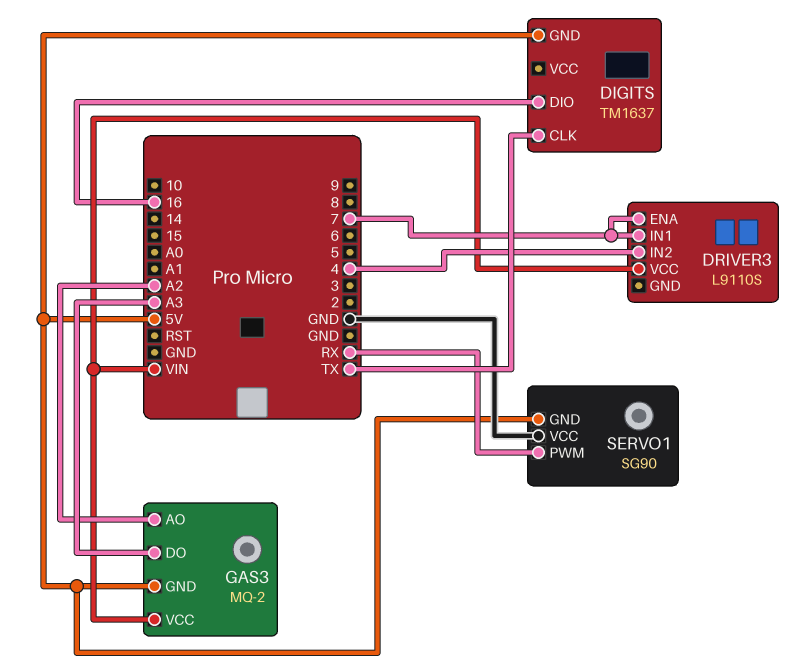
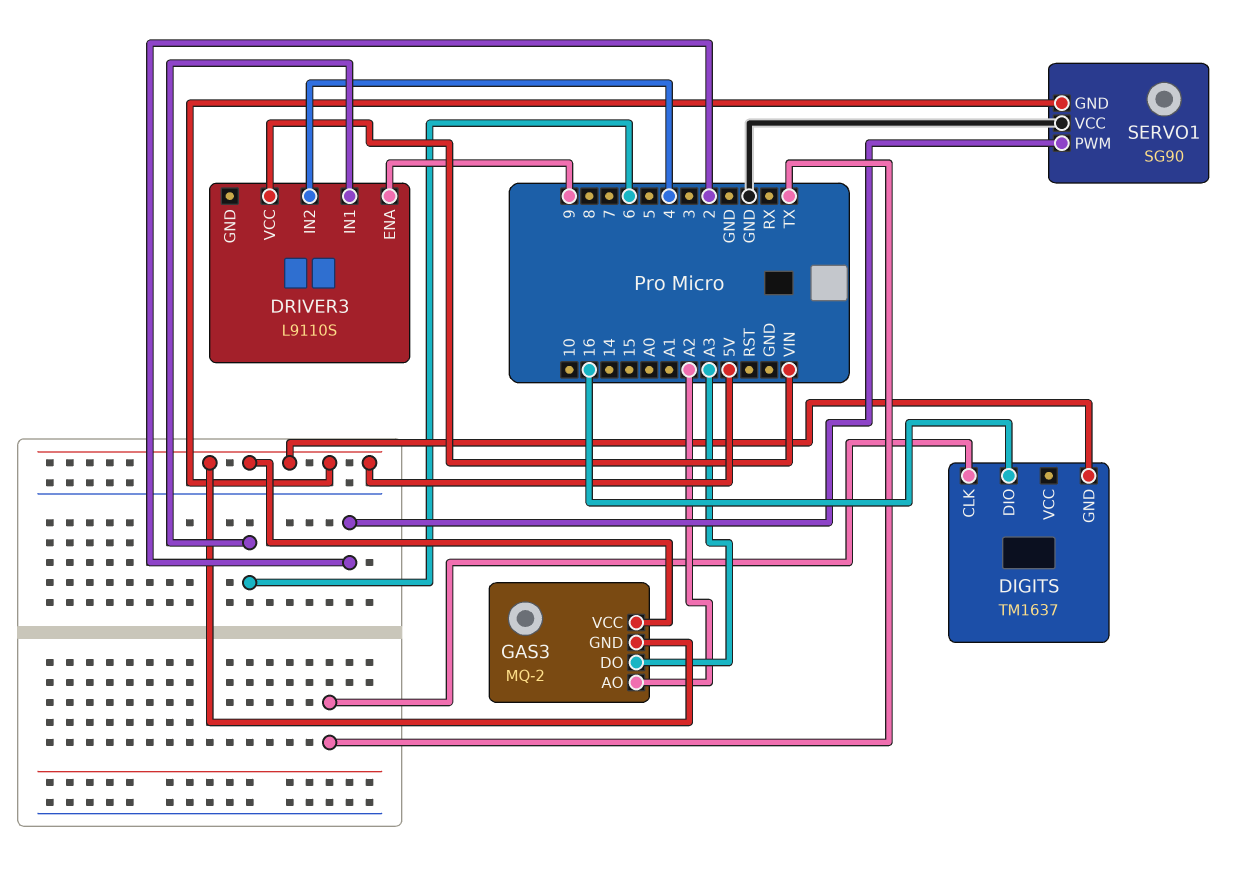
DRIVER3 pin ENA: 7 -> 9
DRIVER3 pin IN1: 7 -> 6
GAS3 pin VCC: VIN -> 5V
SERVO1 pin PWM: RX -> 2

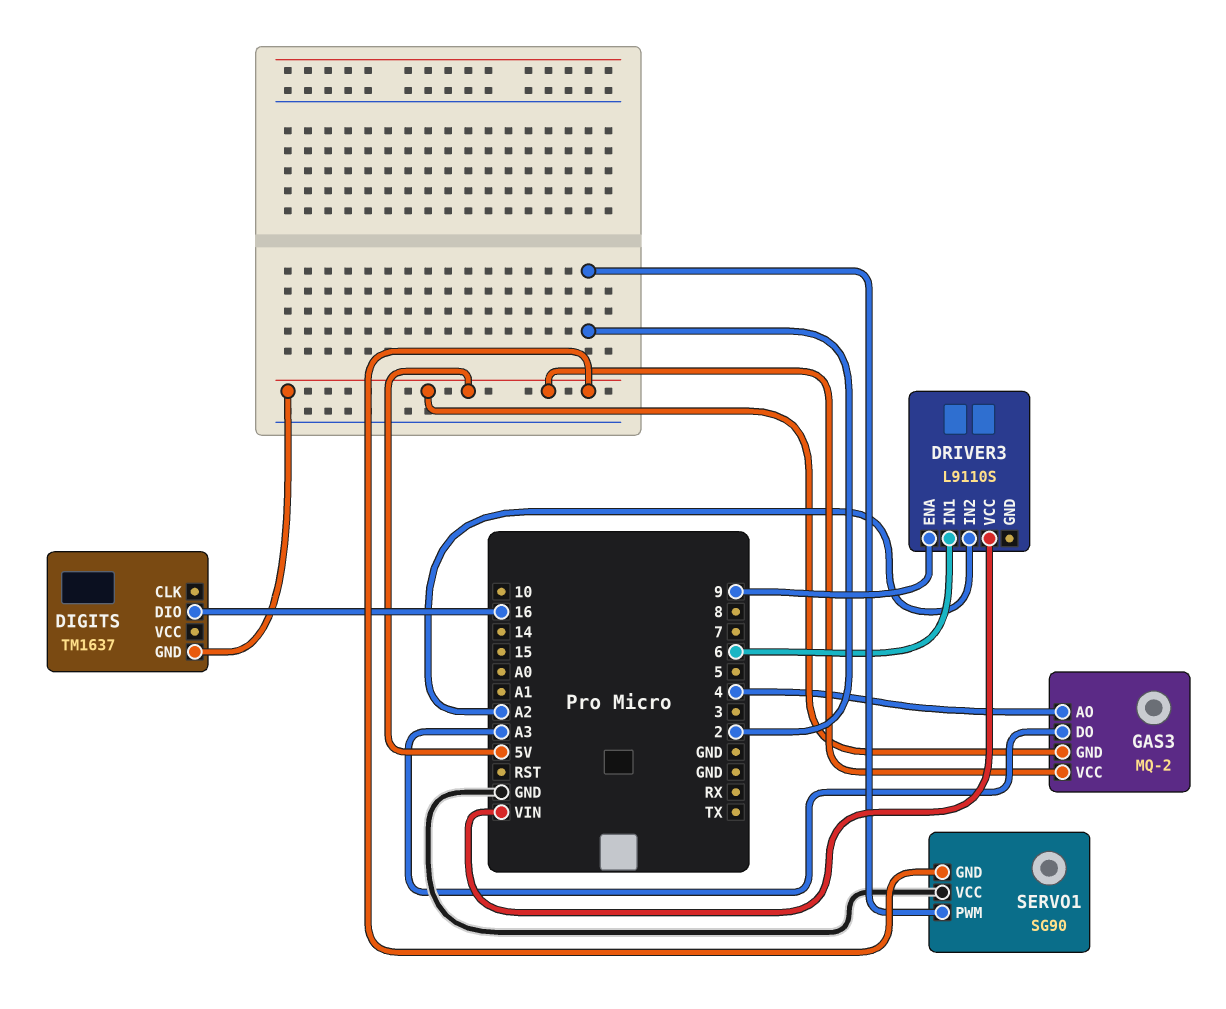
DIGITS pin CLK: TX -> none
DRIVER3 pin IN2: 4 -> A2
GAS3 pin AO: A2 -> 4

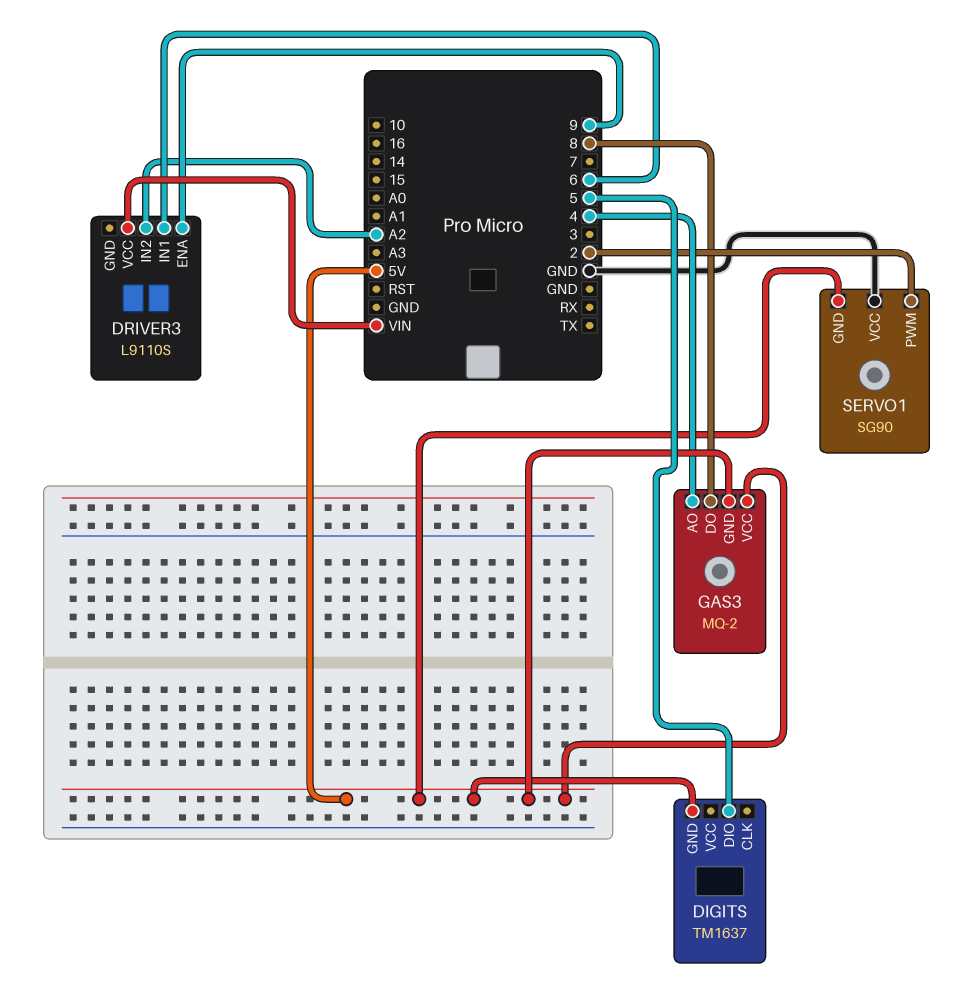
DIGITS pin DIO: 16 -> 5
GAS3 pin DO: A3 -> 8

